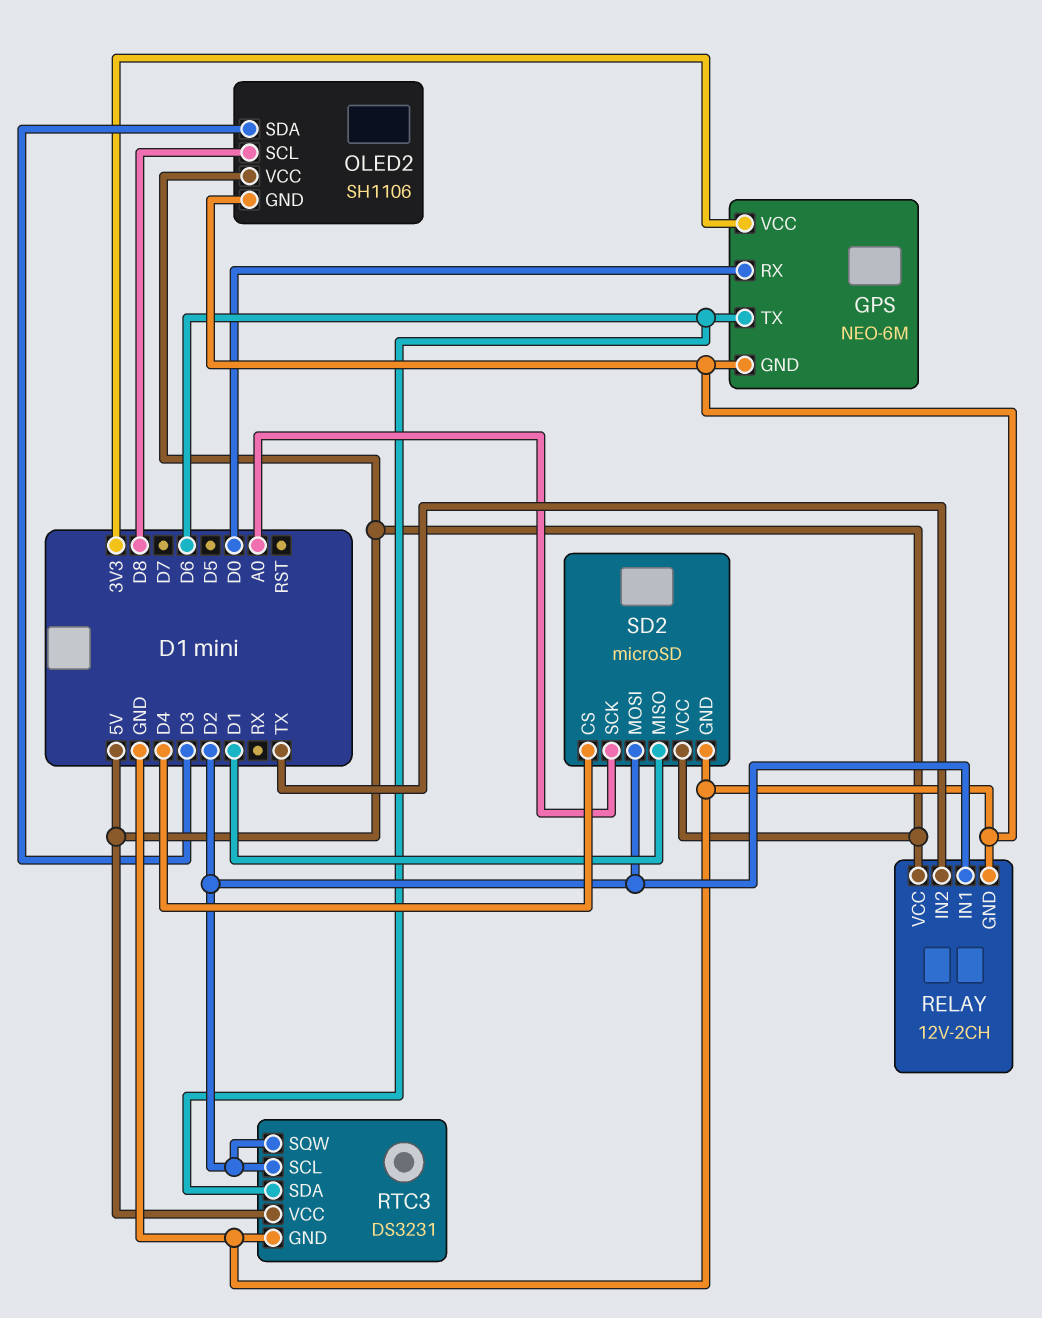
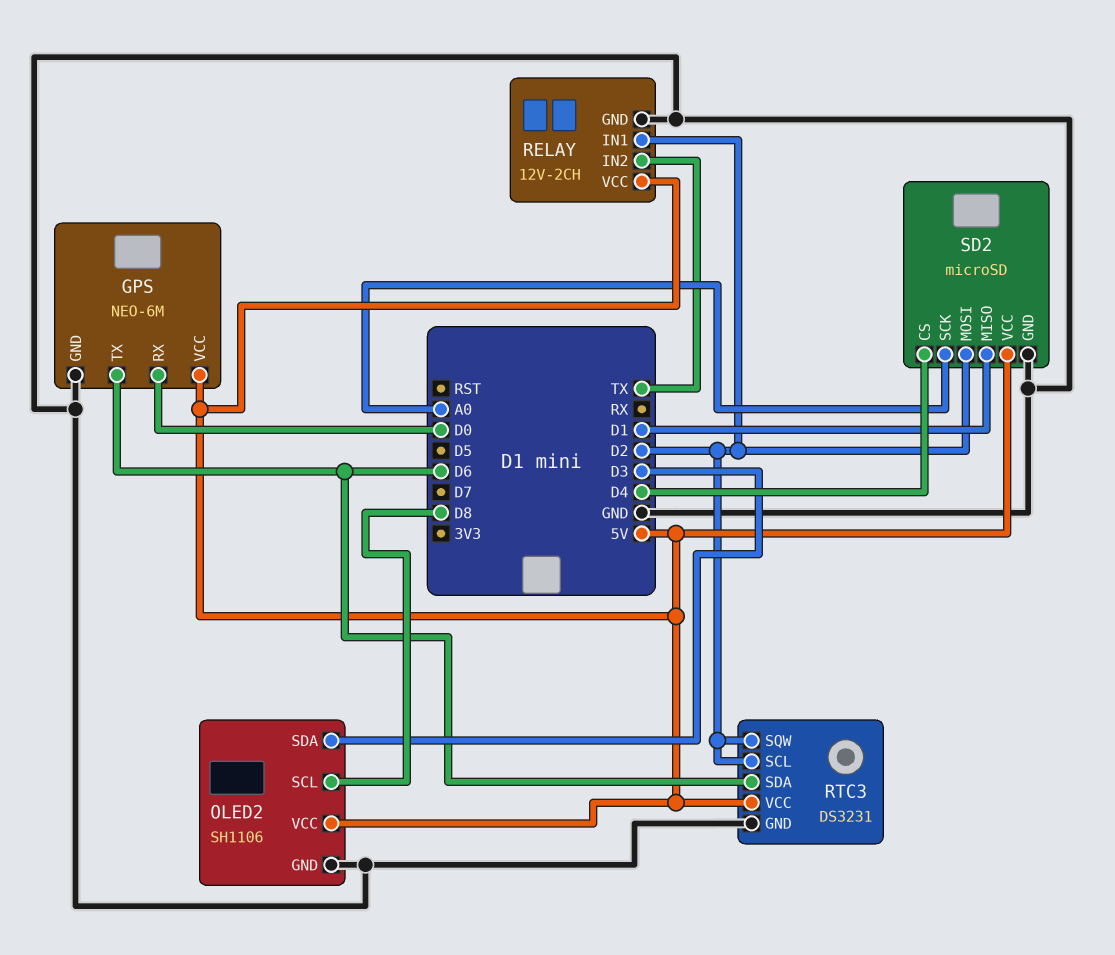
GPS pin VCC: 3V3 -> 5V

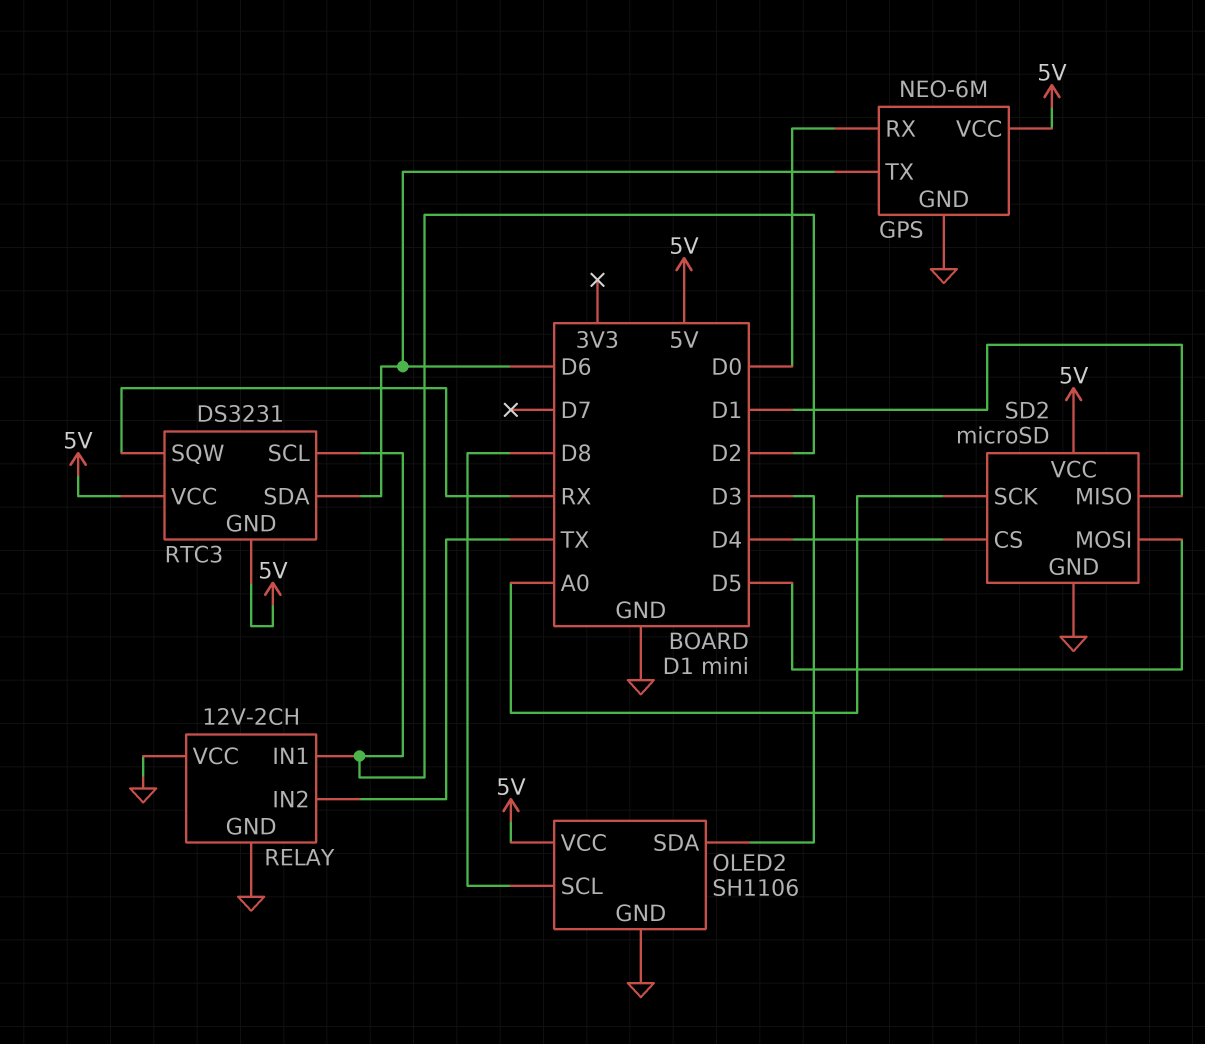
RELAY pin VCC: 5V -> GND
RTC3 pin GND: GND -> 5V
RTC3 pin SQW: D2 -> RX
SD2 pin MOSI: D2 -> D5

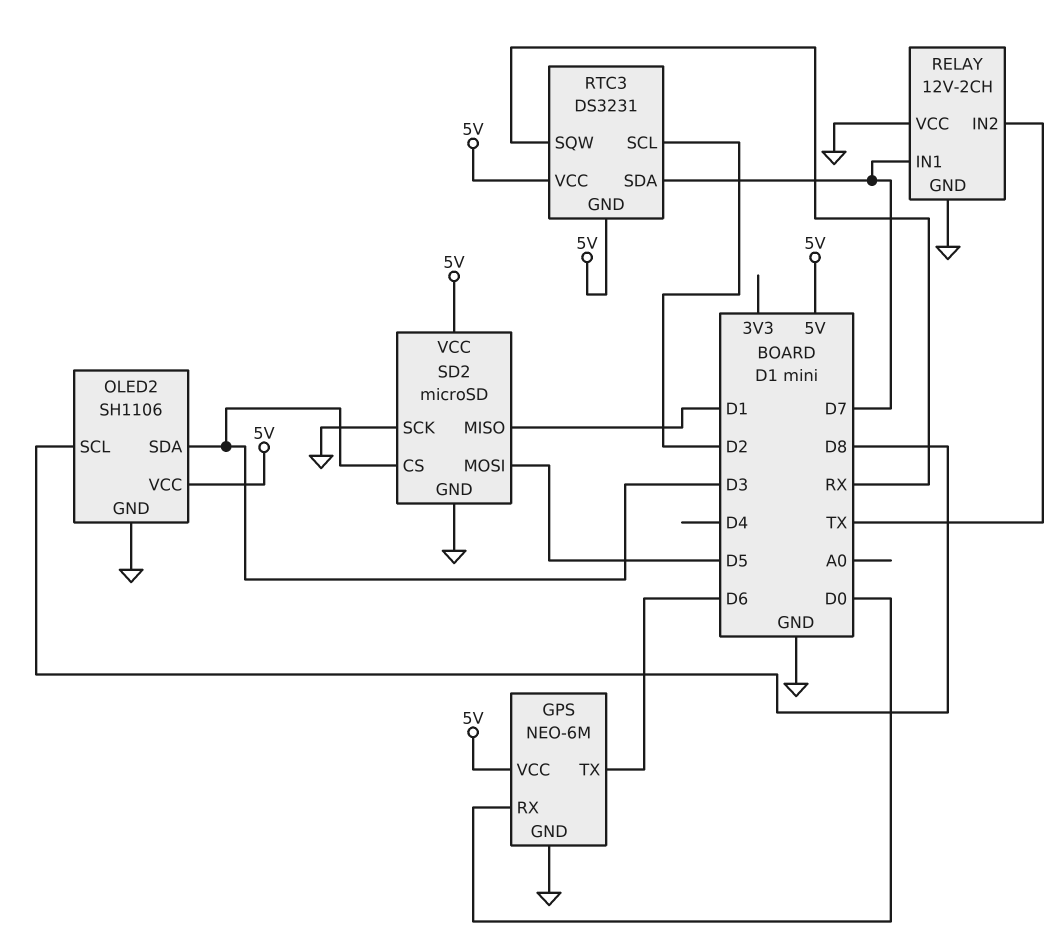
RELAY pin IN1: D2 -> D7
RTC3 pin SDA: D6 -> D7
SD2 pin CS: D4 -> D3
SD2 pin SCK: A0 -> GND

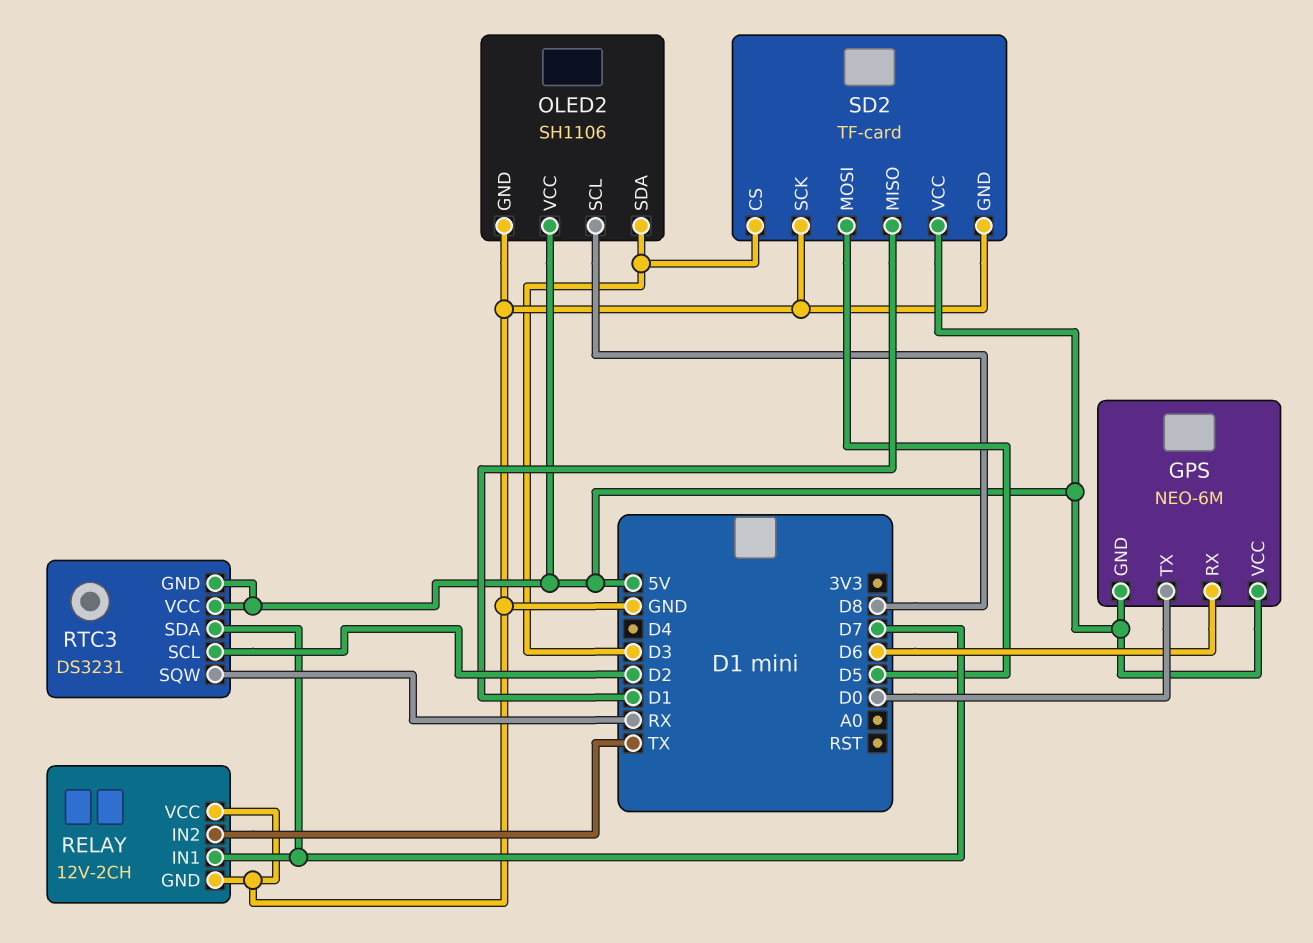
GPS pin GND: GND -> 5V
GPS pin RX: D0 -> D6
GPS pin TX: D6 -> D0
SD2: microSD -> TF-card

